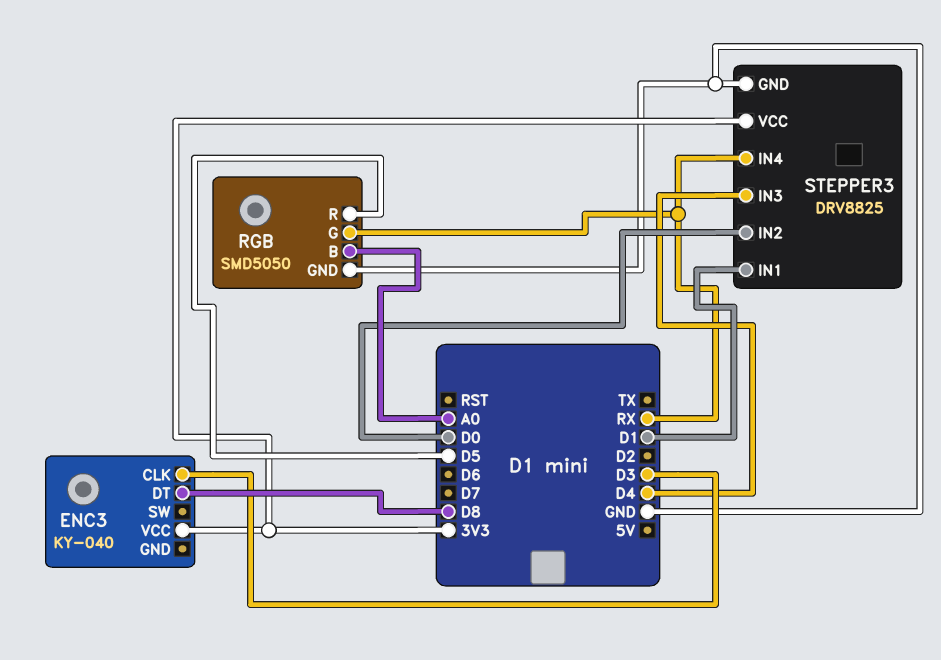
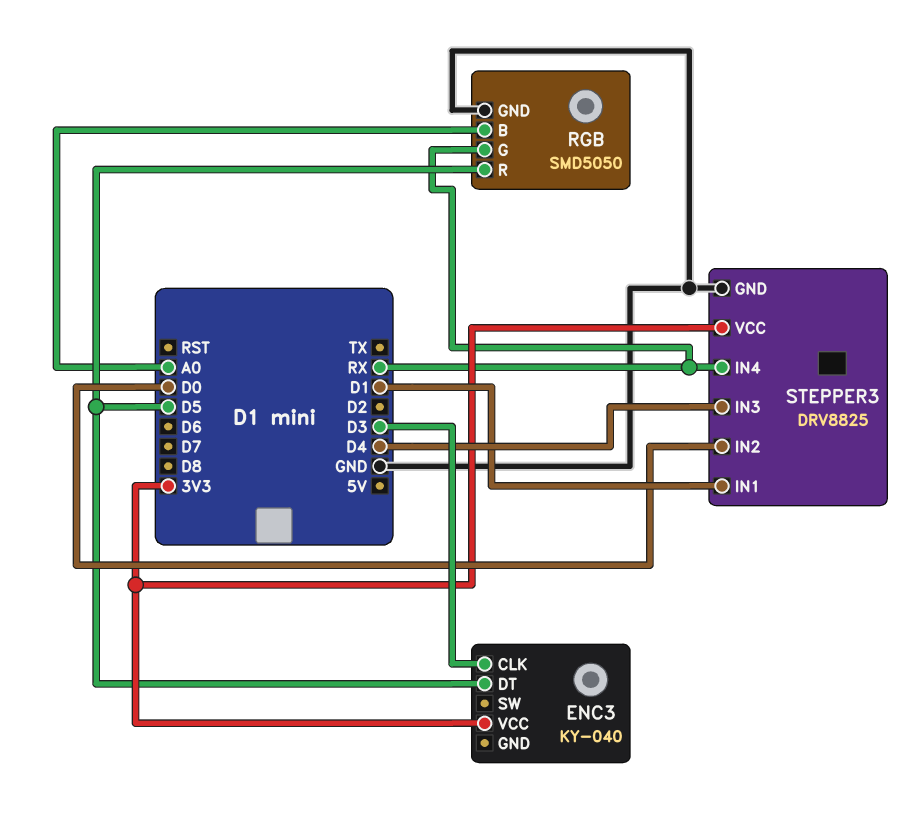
ENC3 pin DT: D8 -> D5

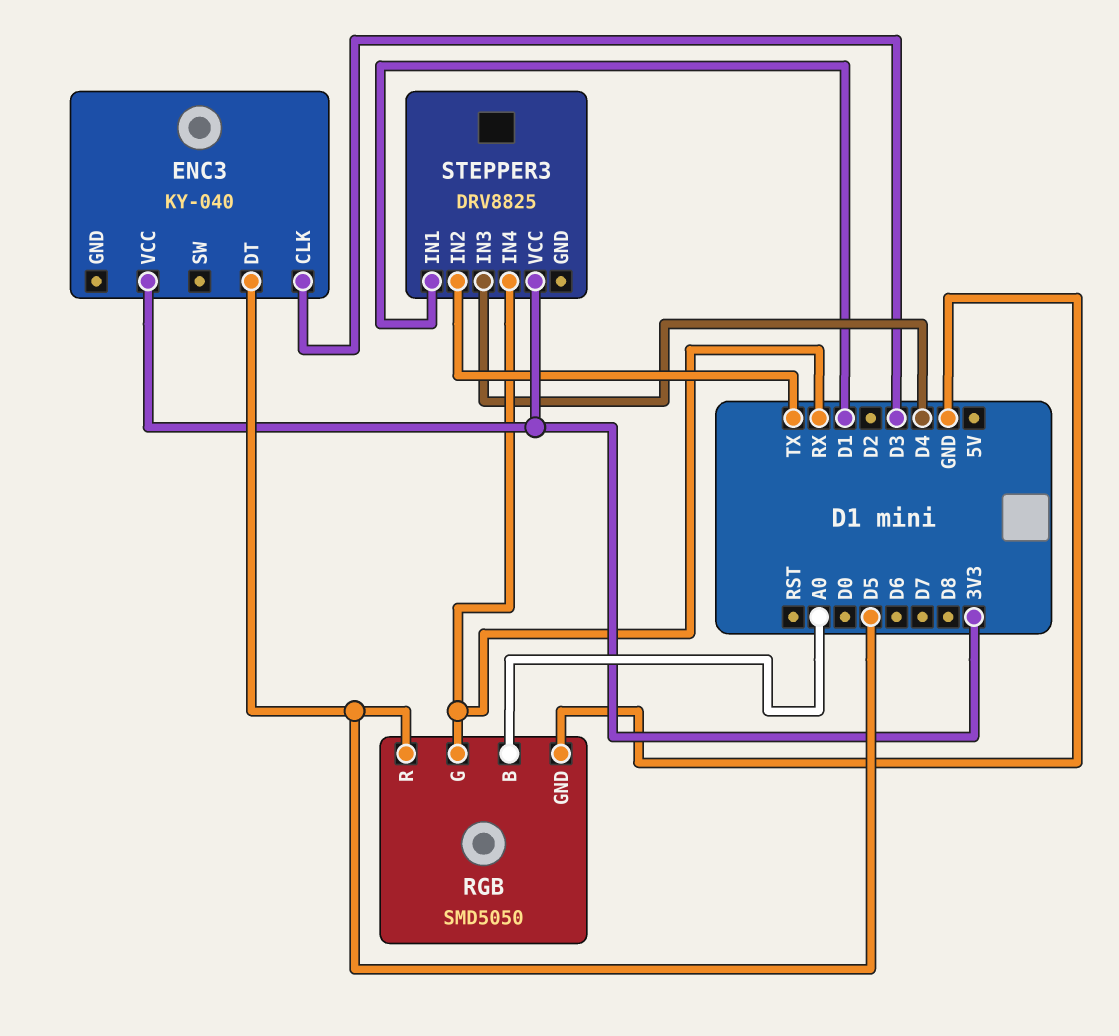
STEPPER3 pin GND: GND -> none
STEPPER3 pin IN2: D0 -> TX

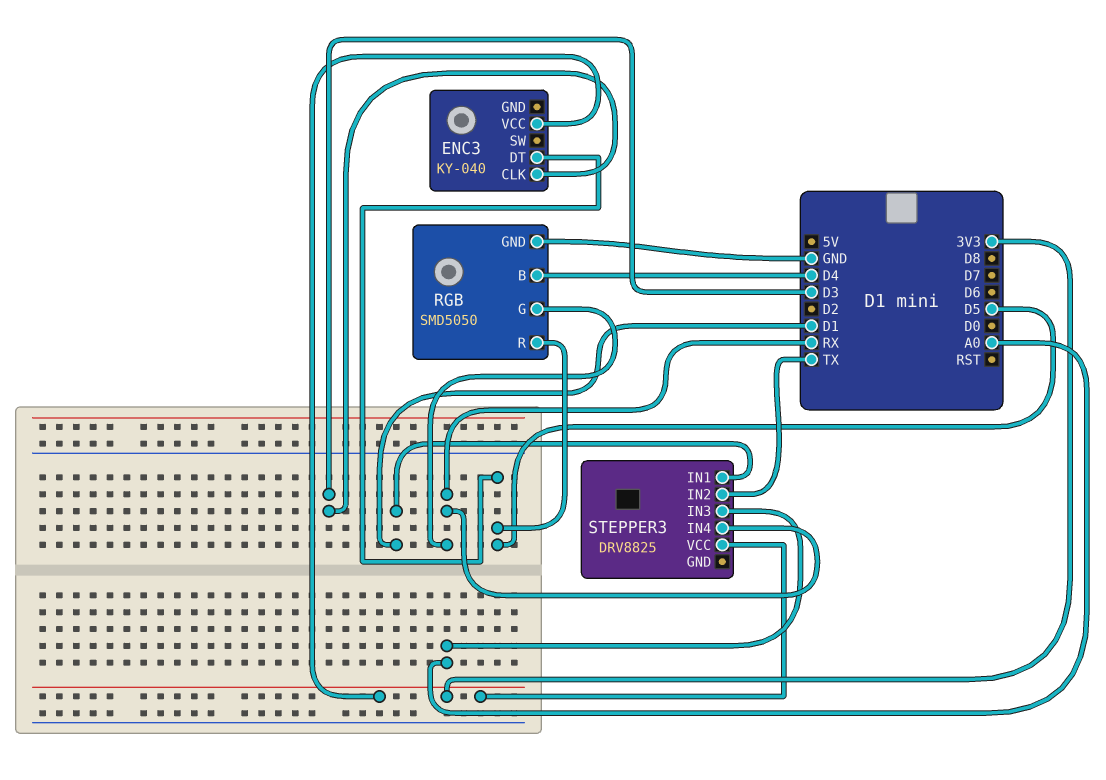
RGB pin B: A0 -> D4
STEPPER3 pin IN3: D4 -> A0

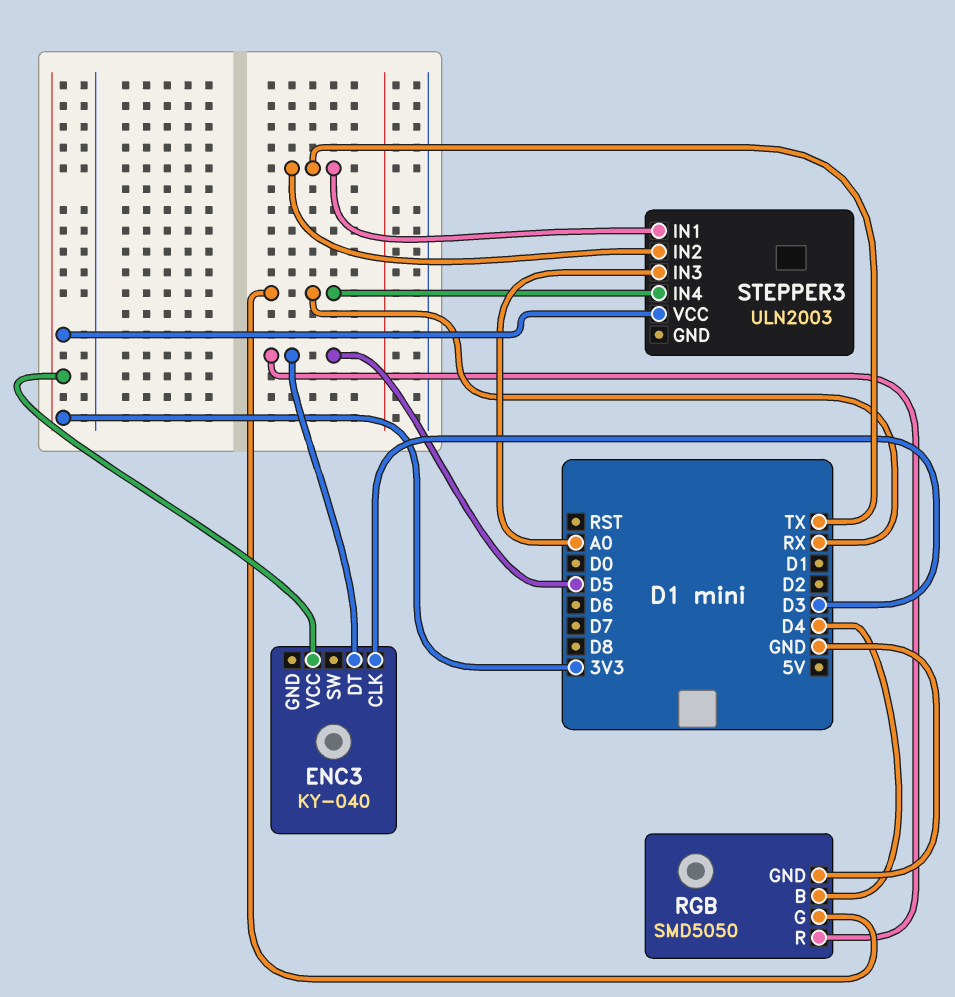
STEPPER3: DRV8825 -> ULN2003
STEPPER3 pin IN1: D1 -> TX

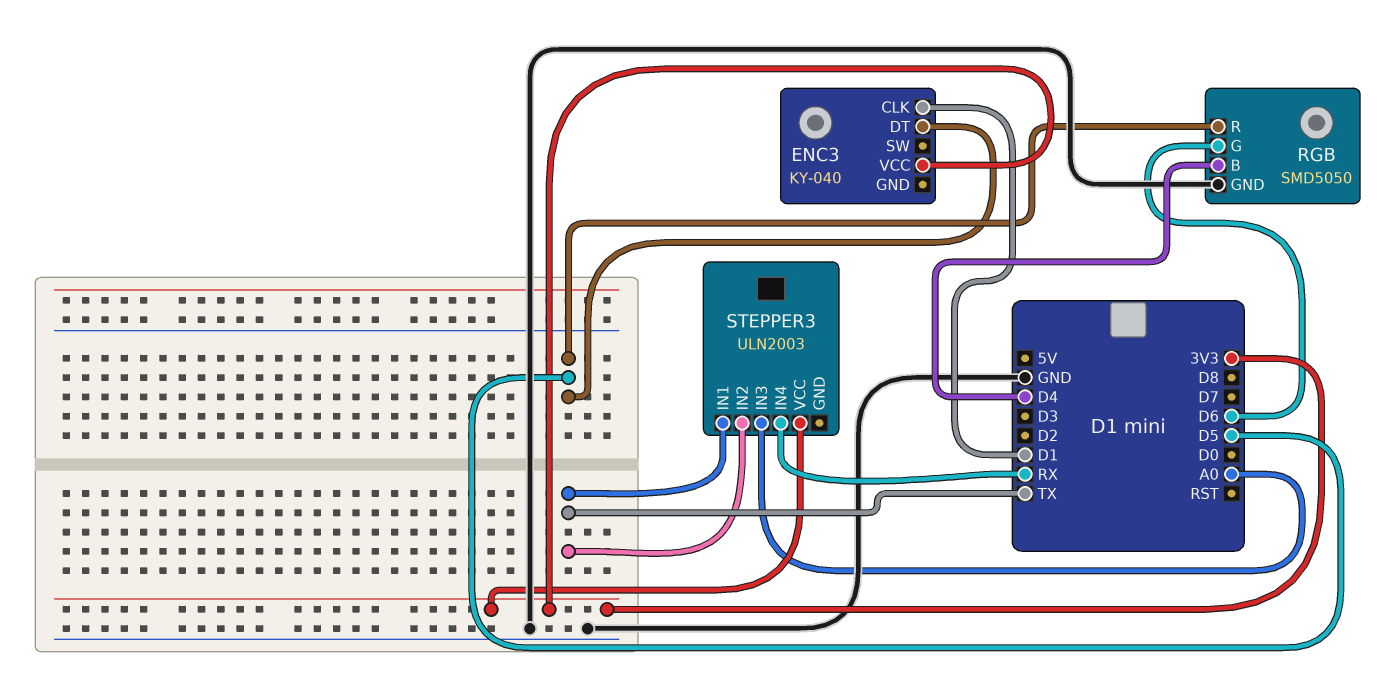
ENC3 pin CLK: D3 -> D1
RGB pin G: RX -> D6

